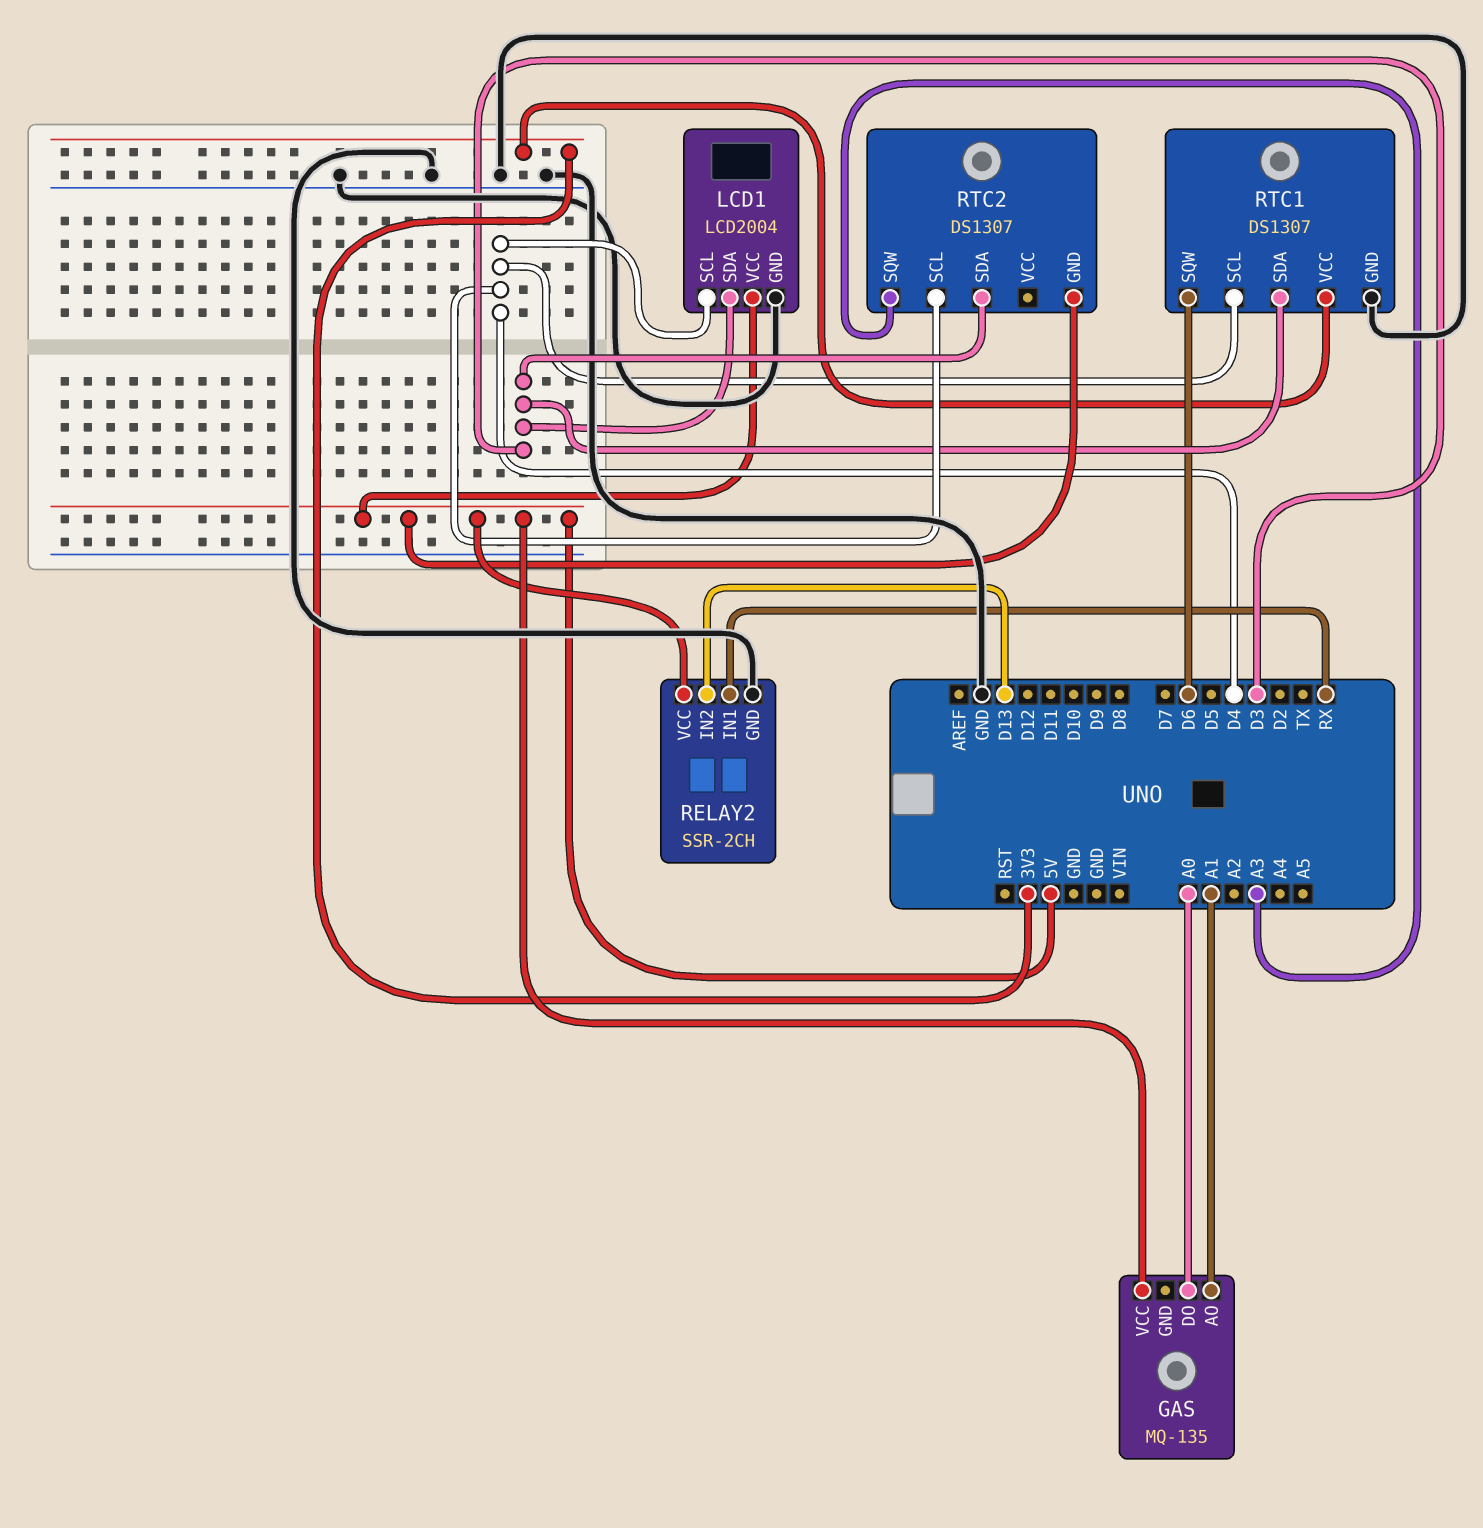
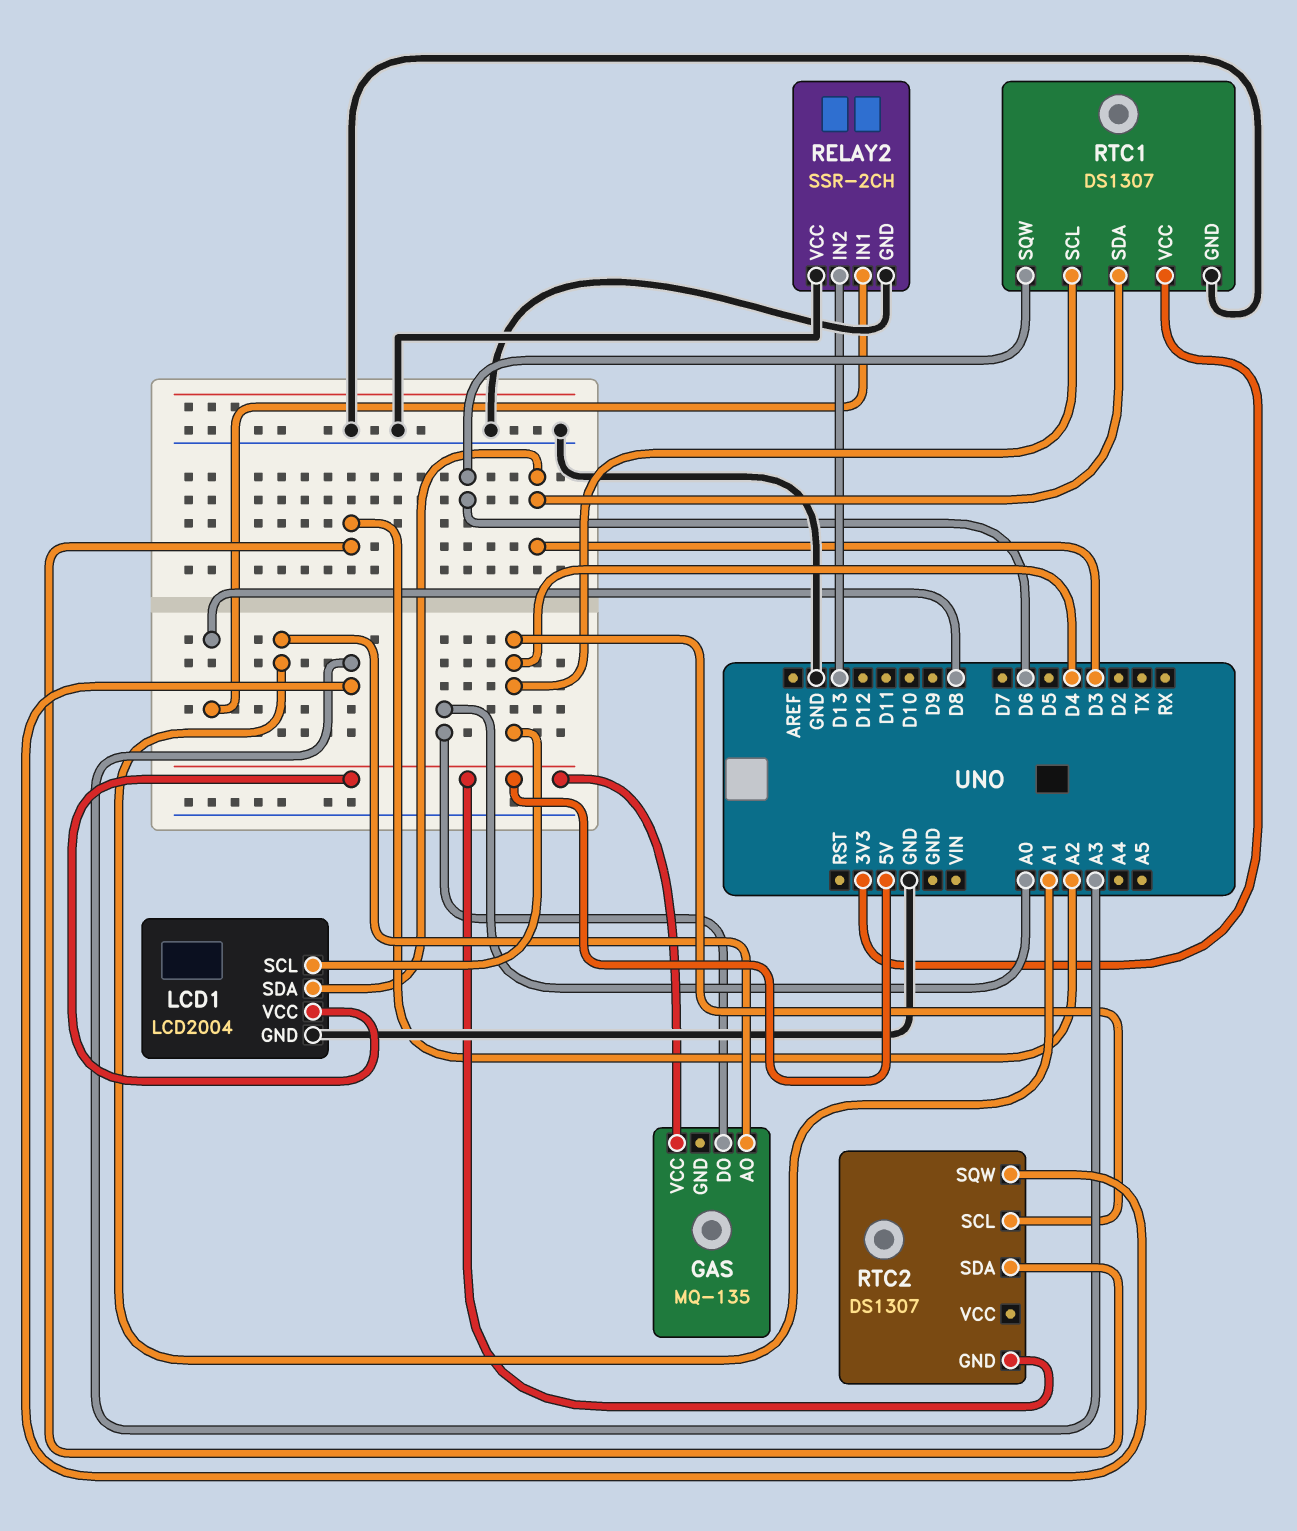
RELAY2 pin IN1: RX -> D8
RELAY2 pin VCC: 5V -> GND
RTC2 pin SDA: D3 -> A2

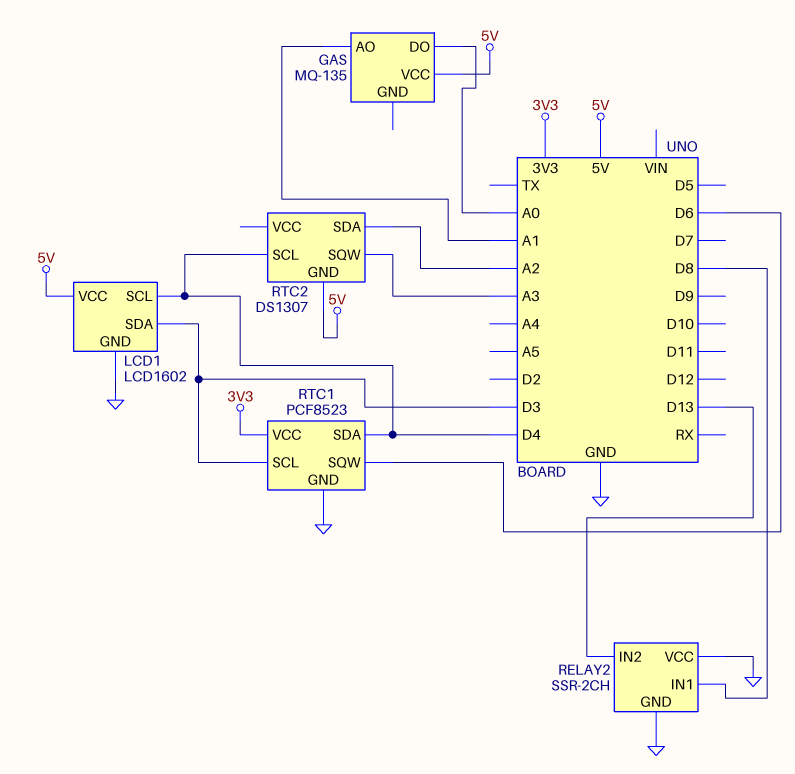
LCD1: LCD2004 -> LCD1602
RTC1: DS1307 -> PCF8523
RTC1 pin SCL: D4 -> D3
RTC1 pin SDA: D3 -> D4

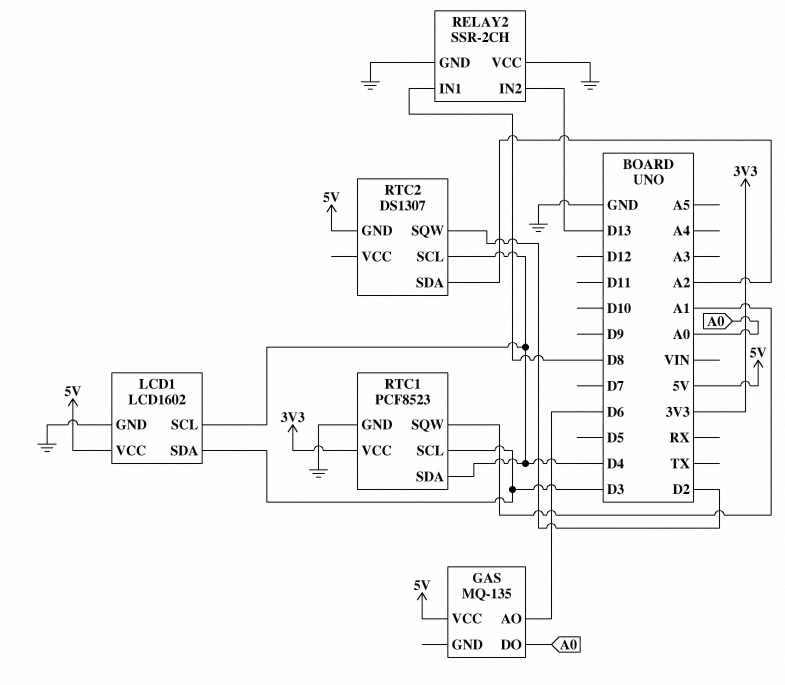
GAS pin AO: A1 -> D6
RTC1 pin SQW: D6 -> A1
RTC2 pin SQW: A3 -> D2

